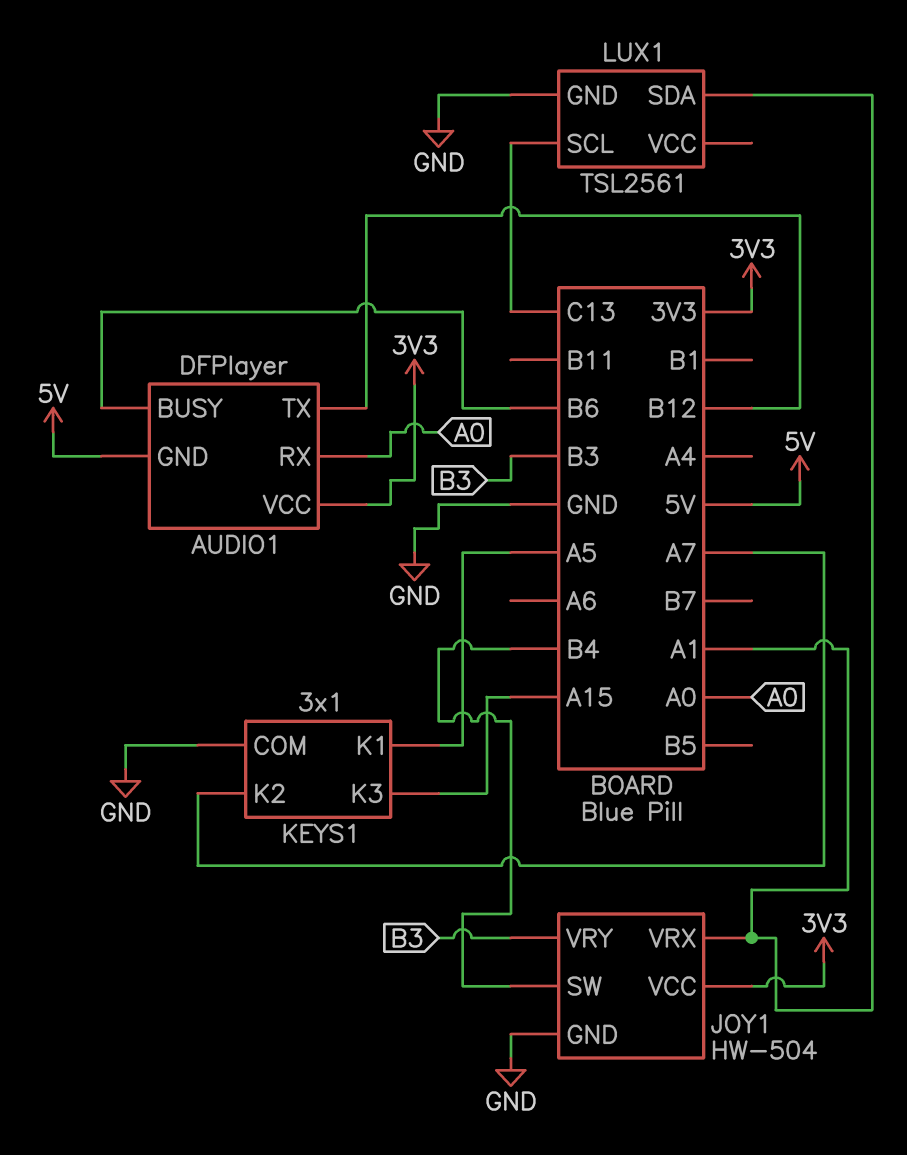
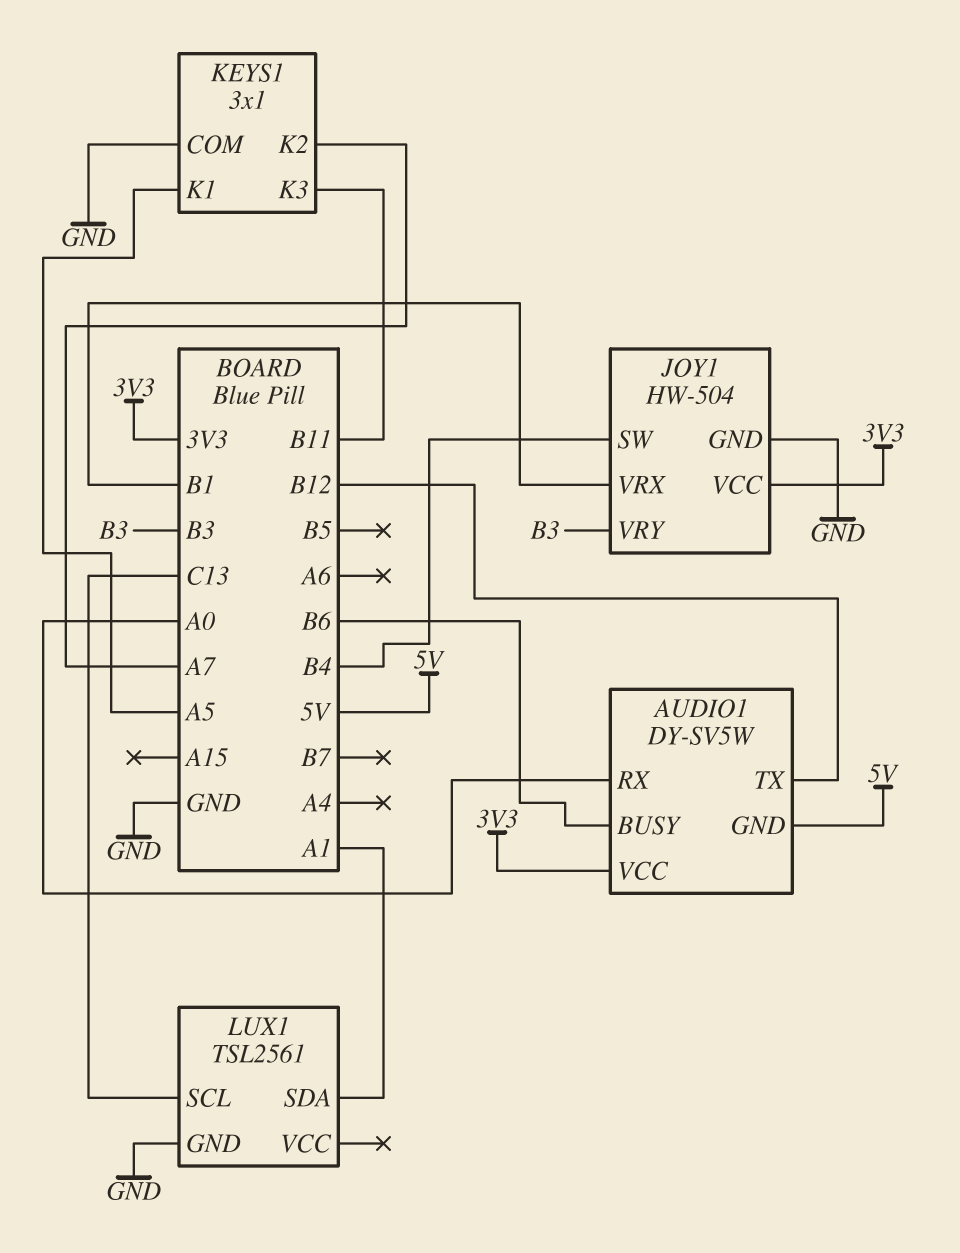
AUDIO1: DFPlayer -> DY-SV5W
JOY1 pin VRX: A1 -> B1
KEYS1 pin K3: A15 -> B11

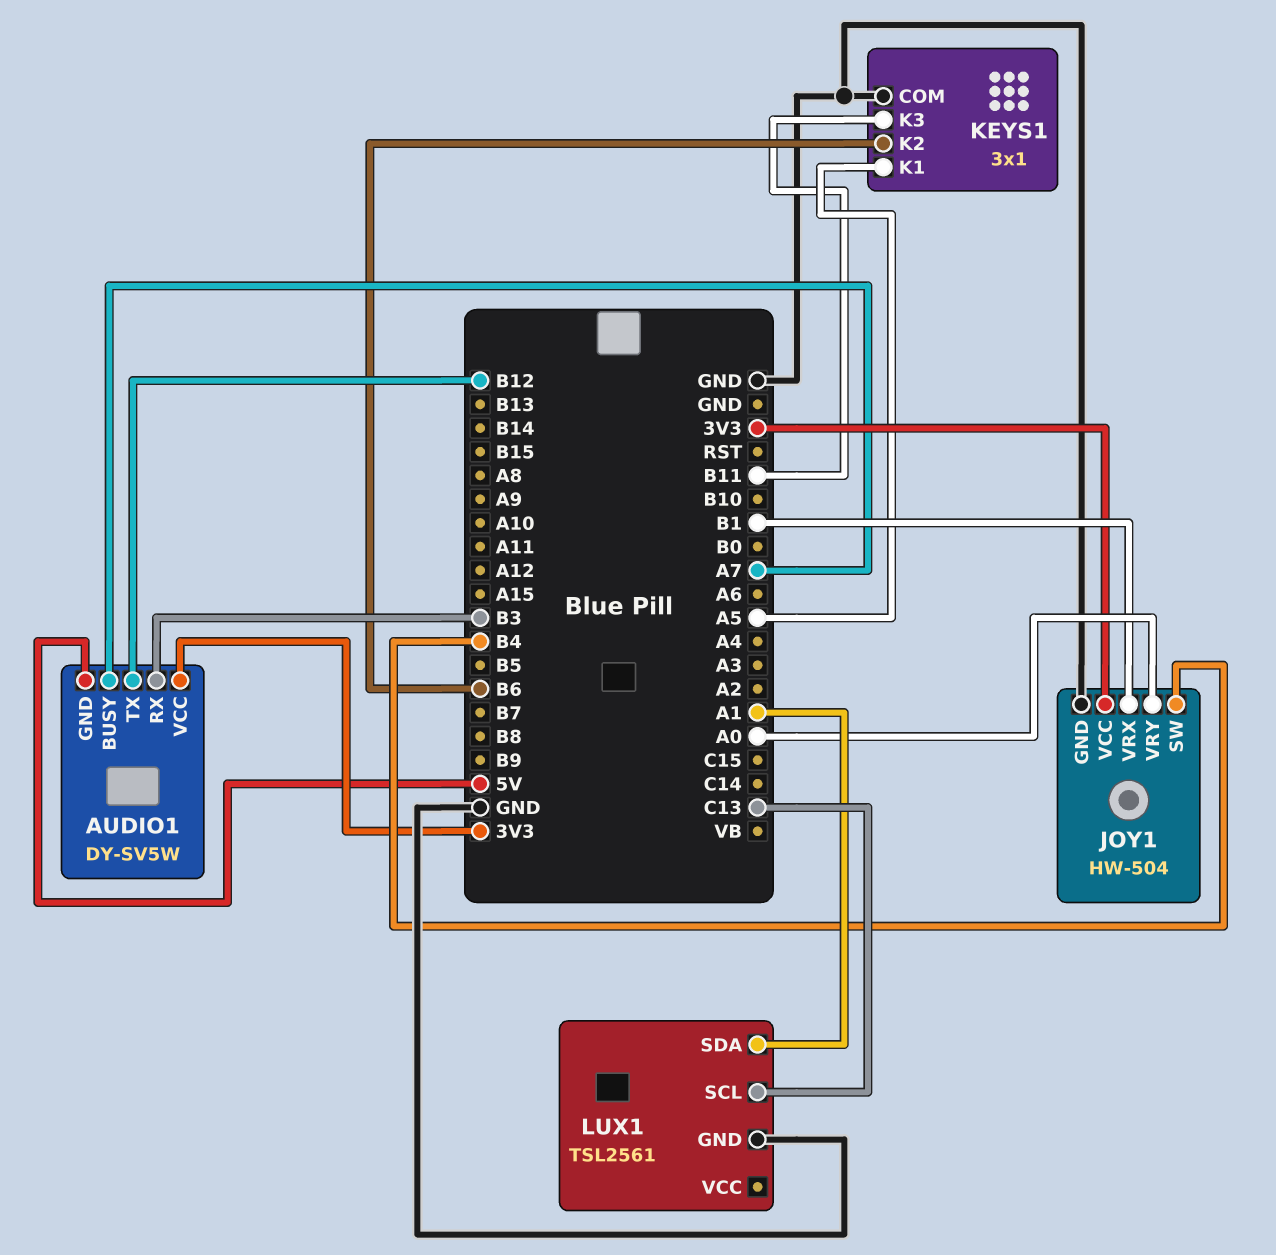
AUDIO1 pin BUSY: B6 -> A7
AUDIO1 pin RX: A0 -> B3
JOY1 pin VRY: B3 -> A0
KEYS1 pin K2: A7 -> B6

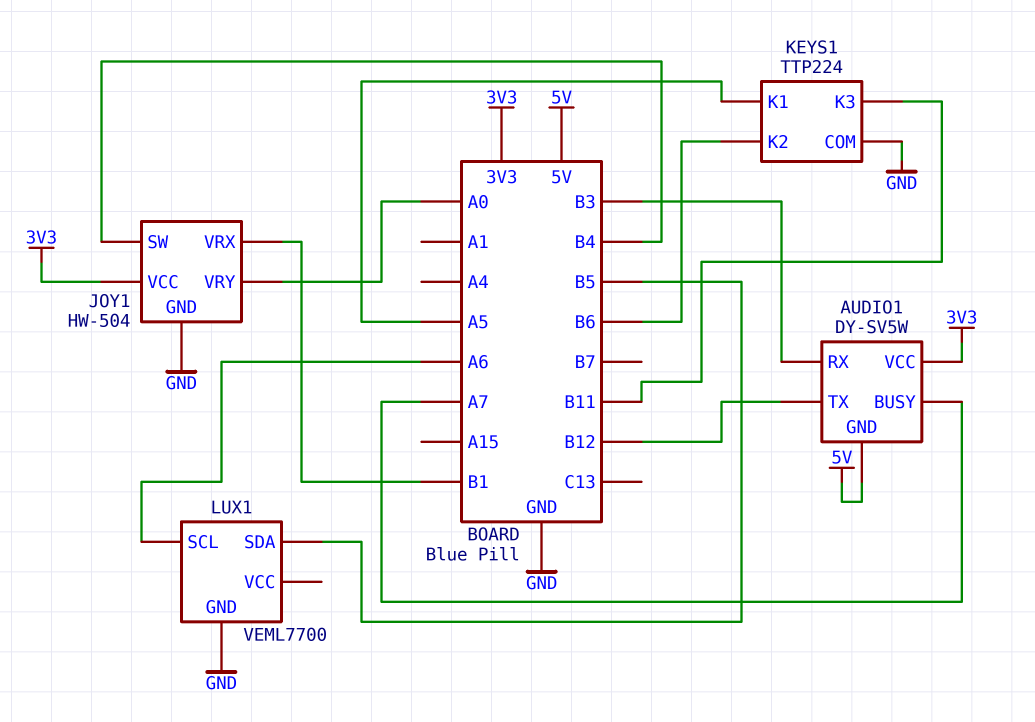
KEYS1: 3x1 -> TTP224
LUX1: TSL2561 -> VEML7700
LUX1 pin SCL: C13 -> A6
LUX1 pin SDA: A1 -> B5

